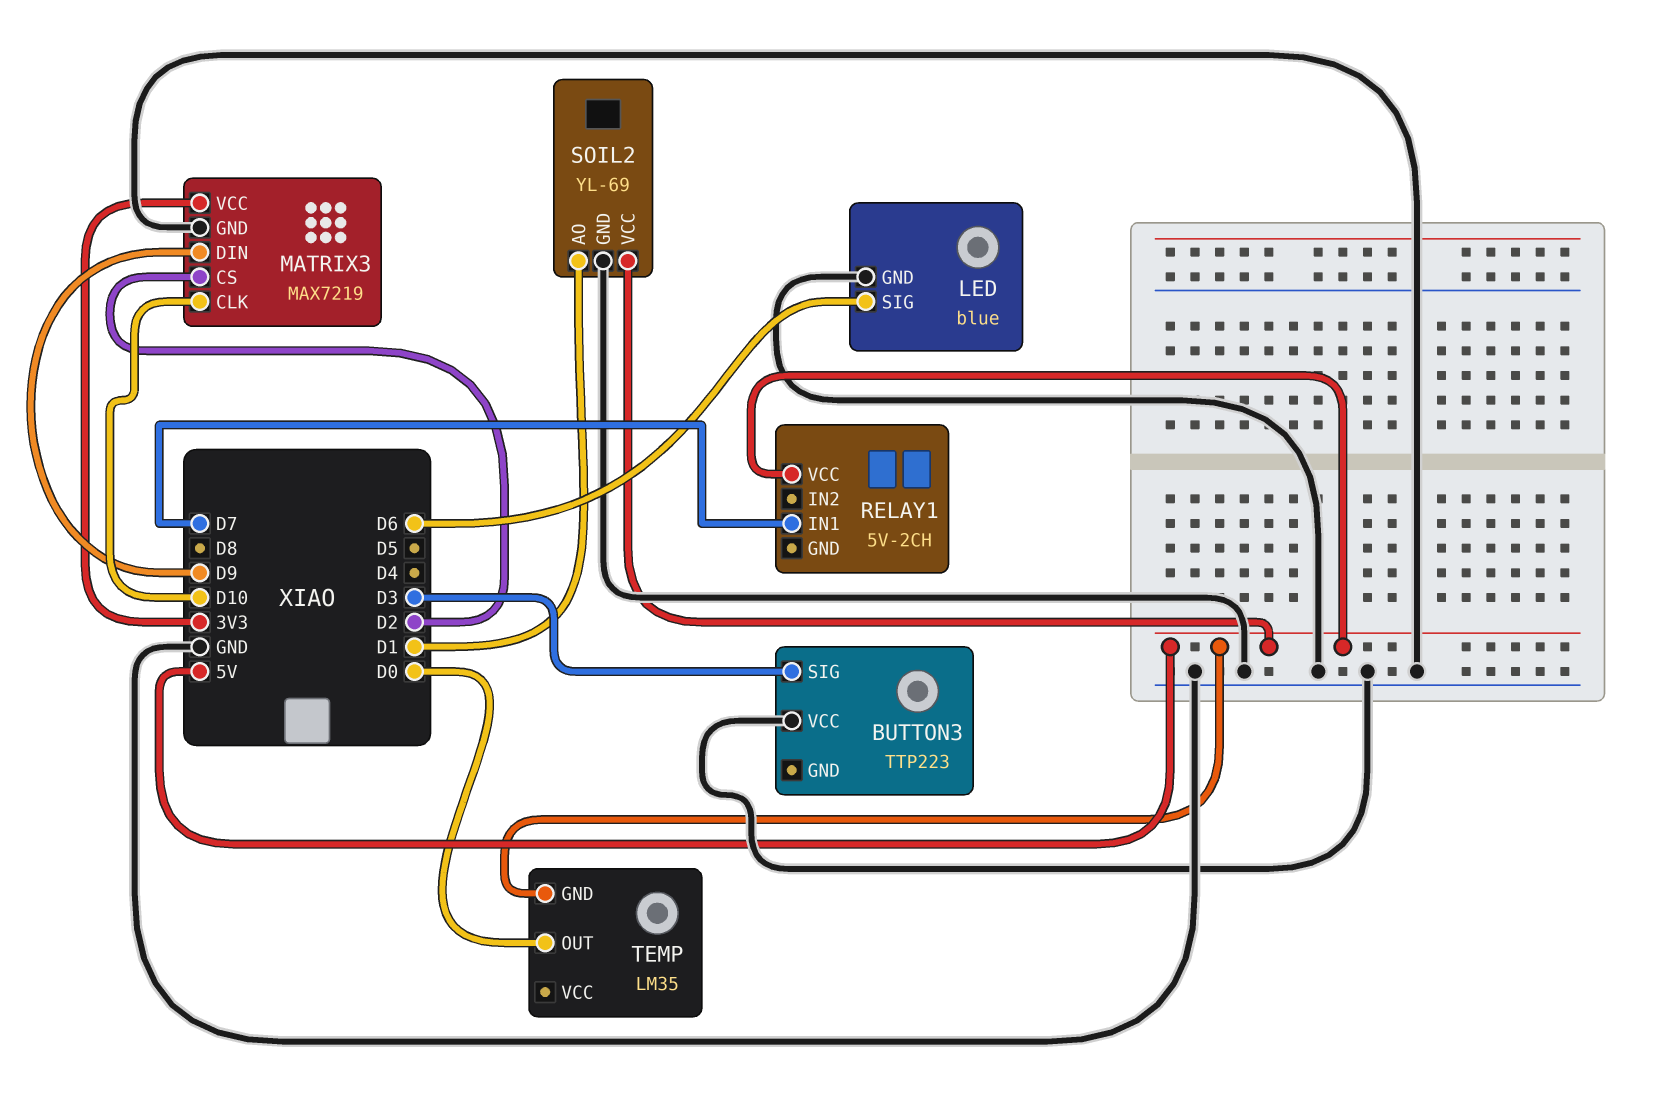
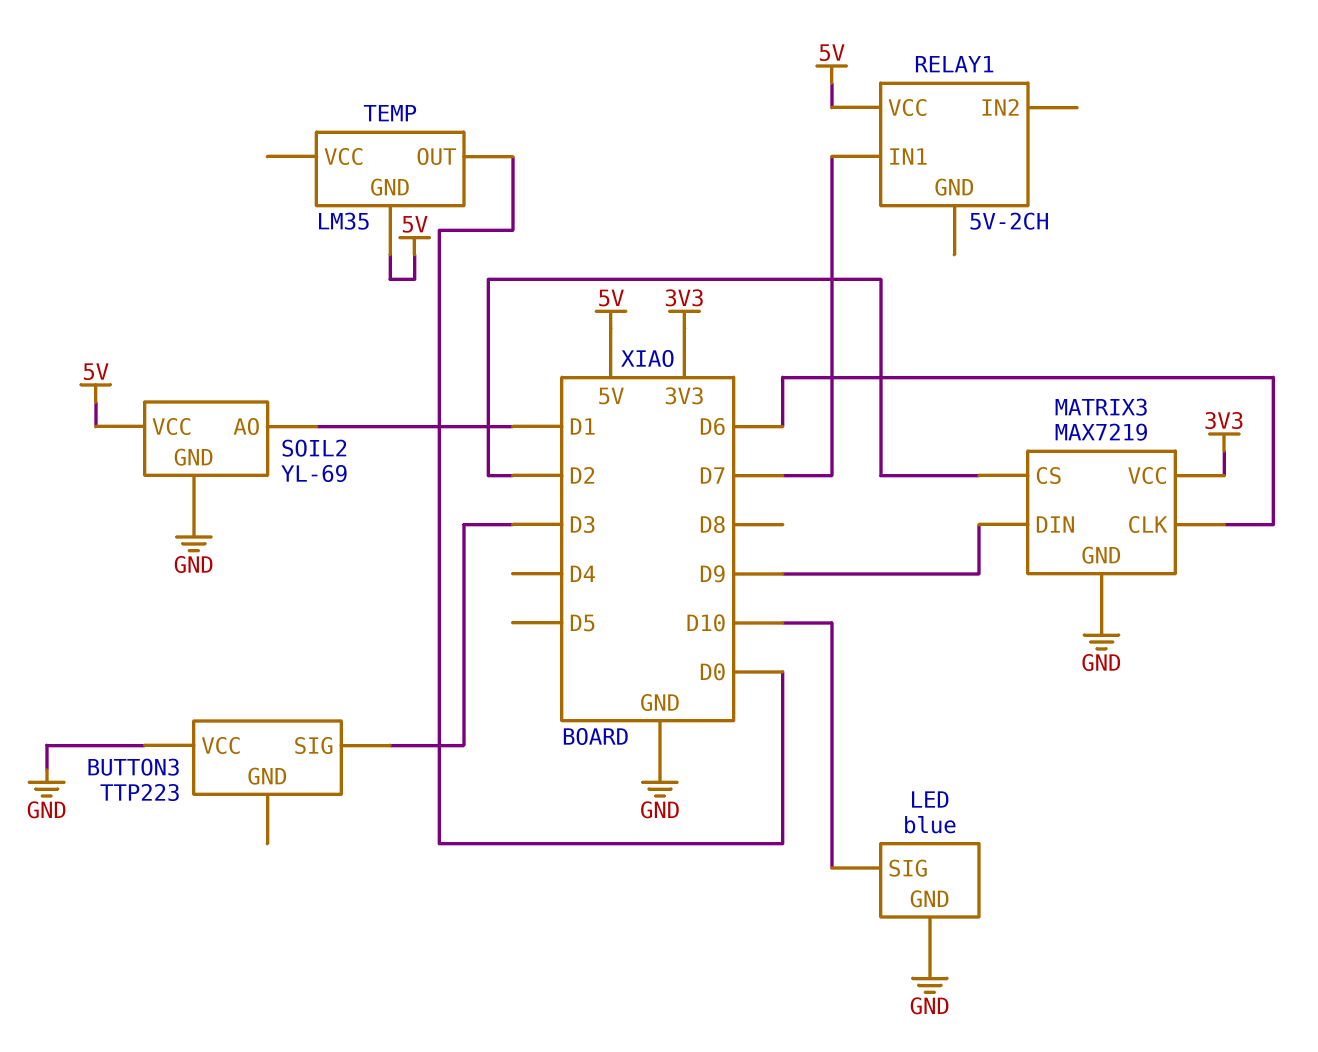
LED pin SIG: D6 -> D10
MATRIX3 pin CLK: D10 -> D6

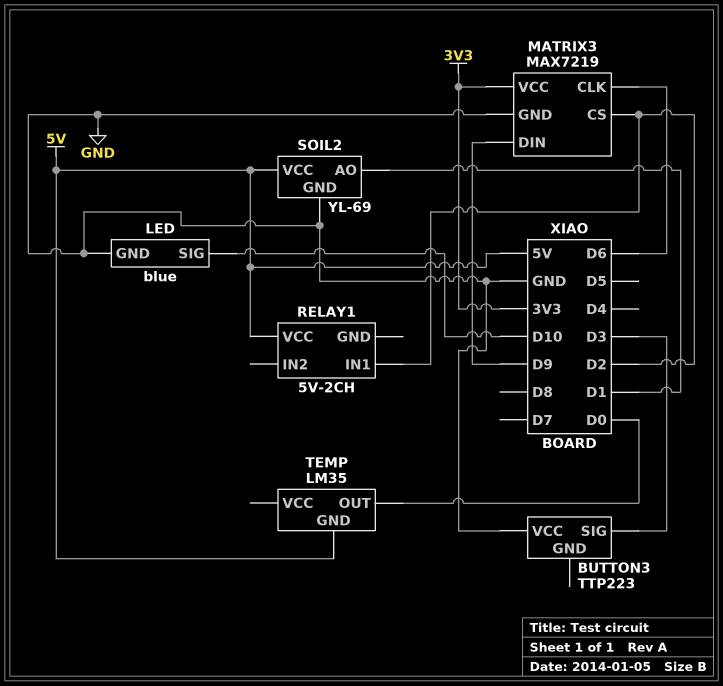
RELAY1 pin IN1: D7 -> D2

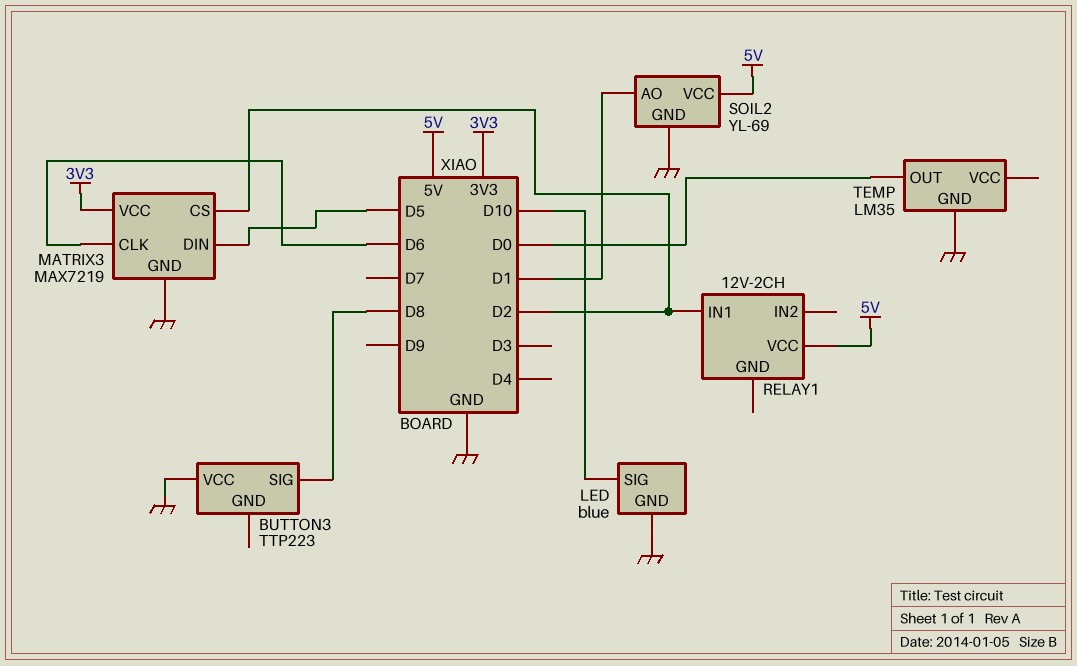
BUTTON3 pin SIG: D3 -> D8
MATRIX3 pin DIN: D9 -> D5
RELAY1: 5V-2CH -> 12V-2CH
TEMP pin GND: 5V -> GND

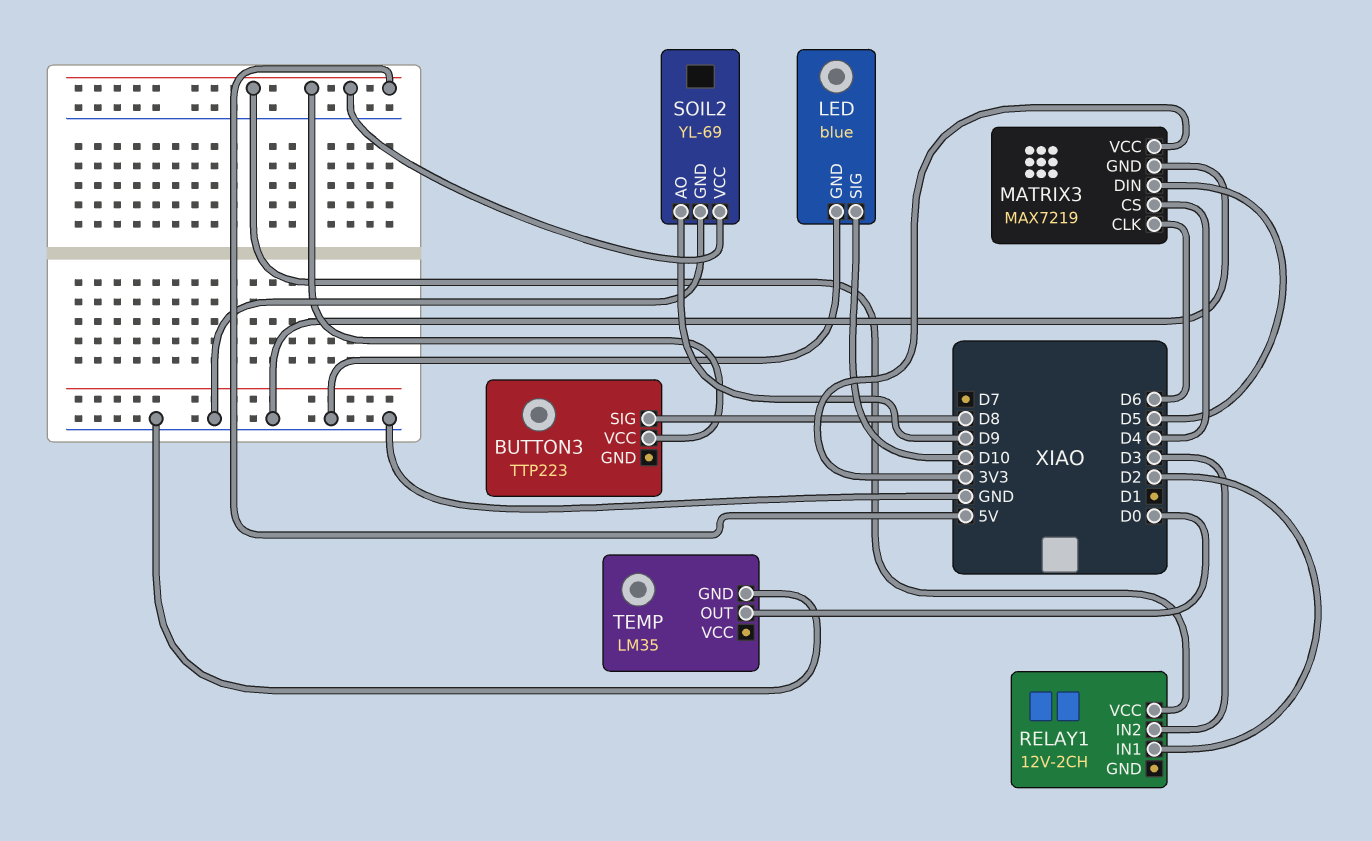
BUTTON3 pin VCC: GND -> 5V
MATRIX3 pin CS: D2 -> D4
RELAY1 pin IN2: none -> D3
SOIL2 pin AO: D1 -> D9

